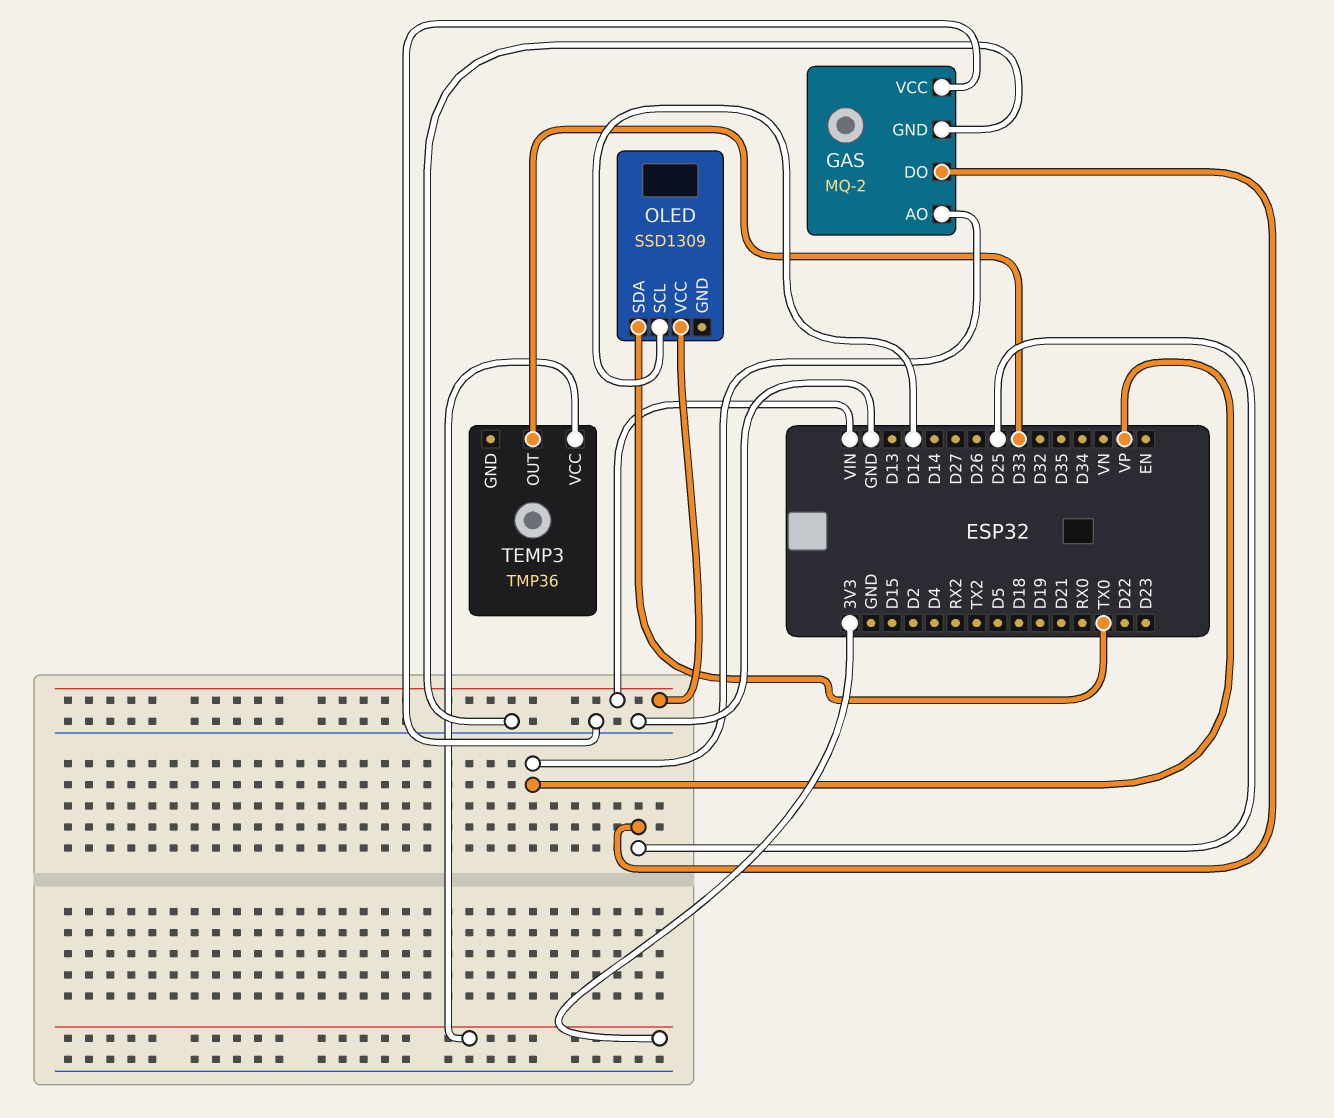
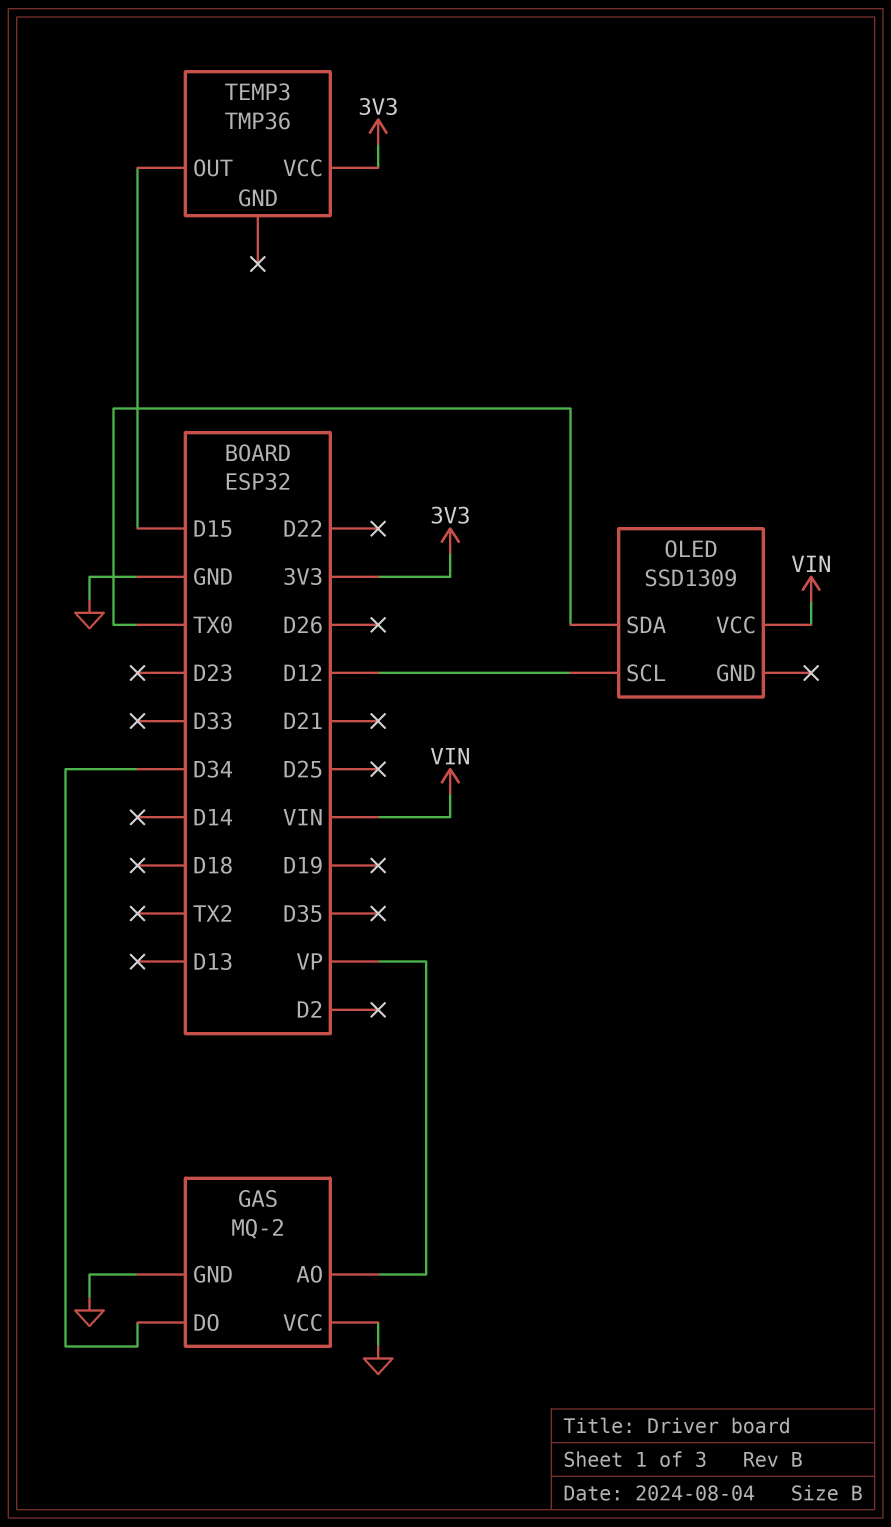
GAS pin DO: D25 -> D34
TEMP3 pin OUT: D33 -> D15

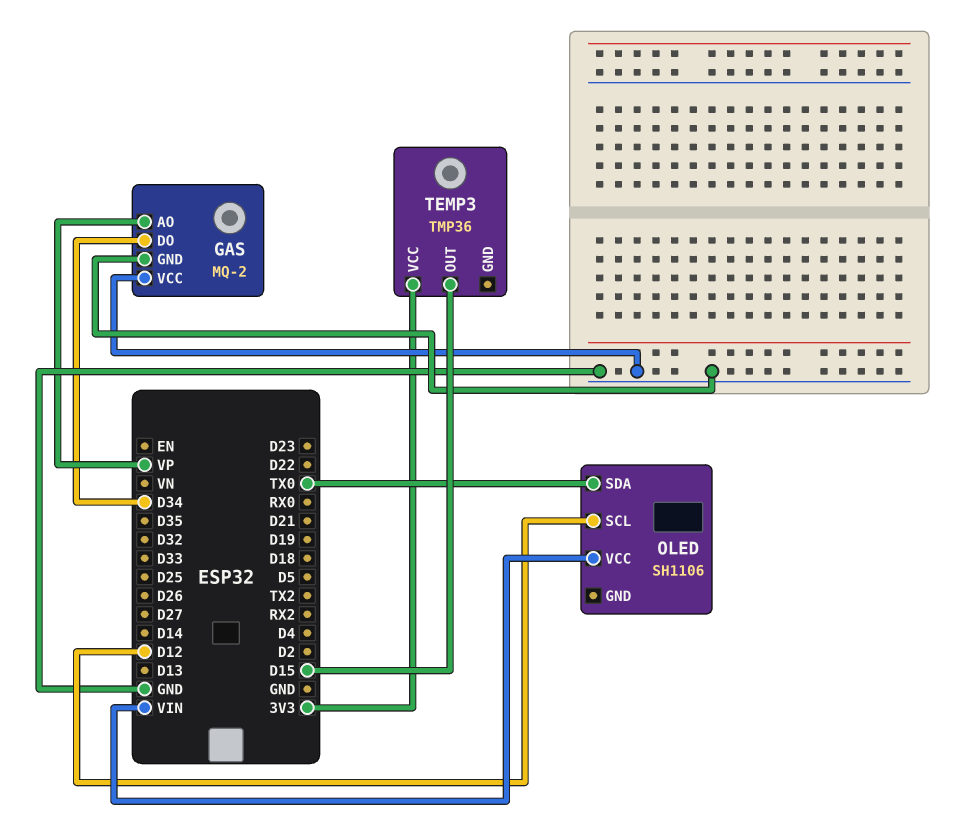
OLED: SSD1309 -> SH1106

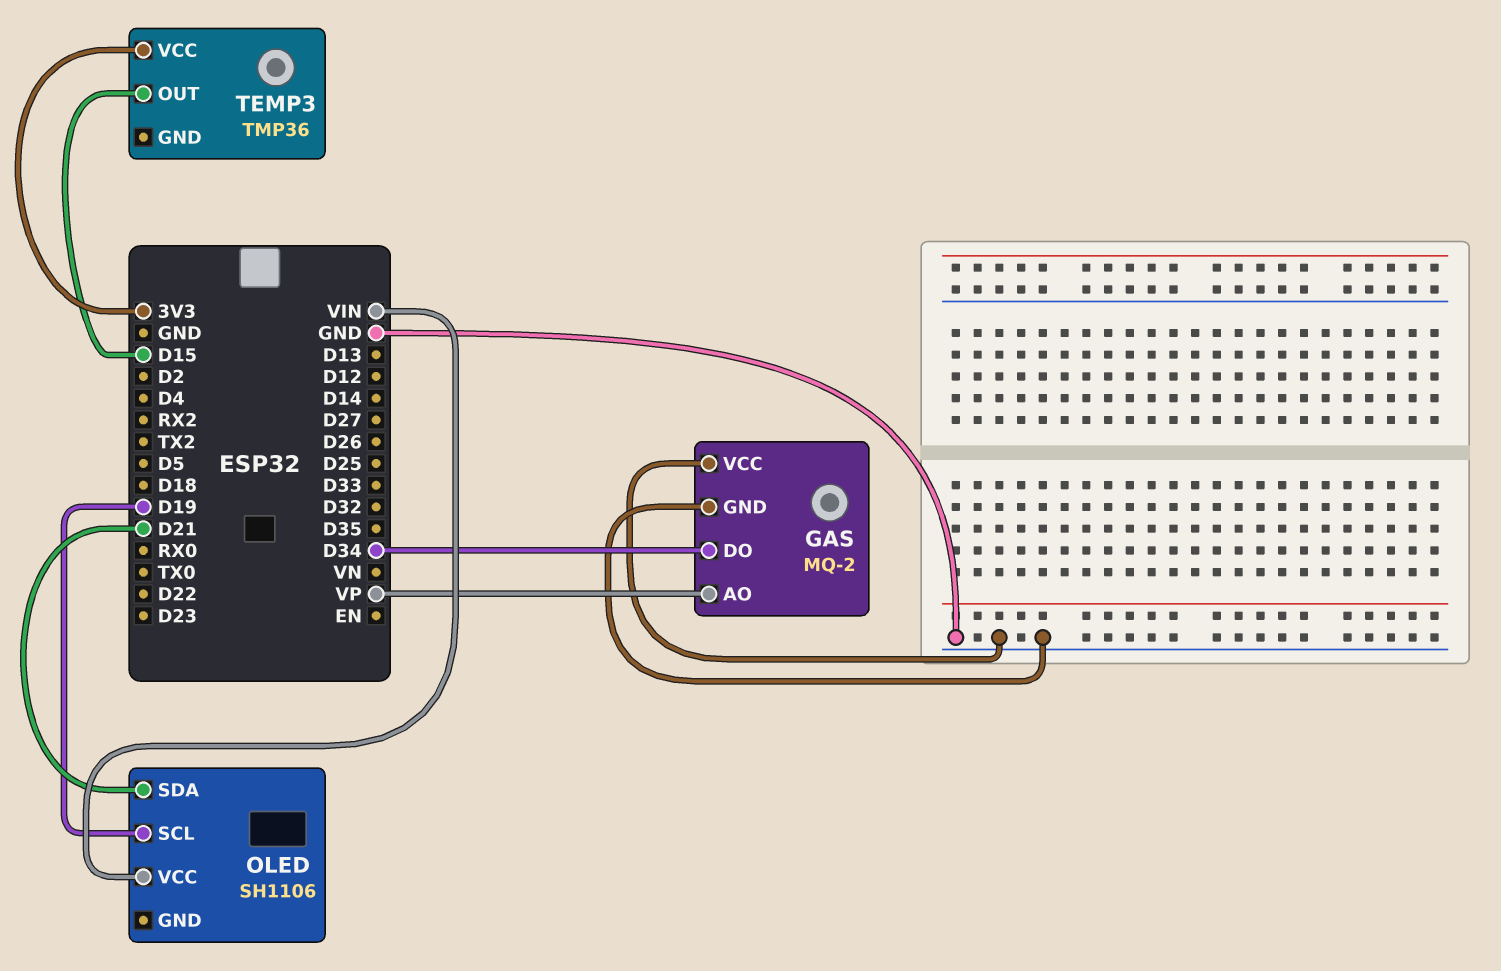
OLED pin SCL: D12 -> D19
OLED pin SDA: TX0 -> D21

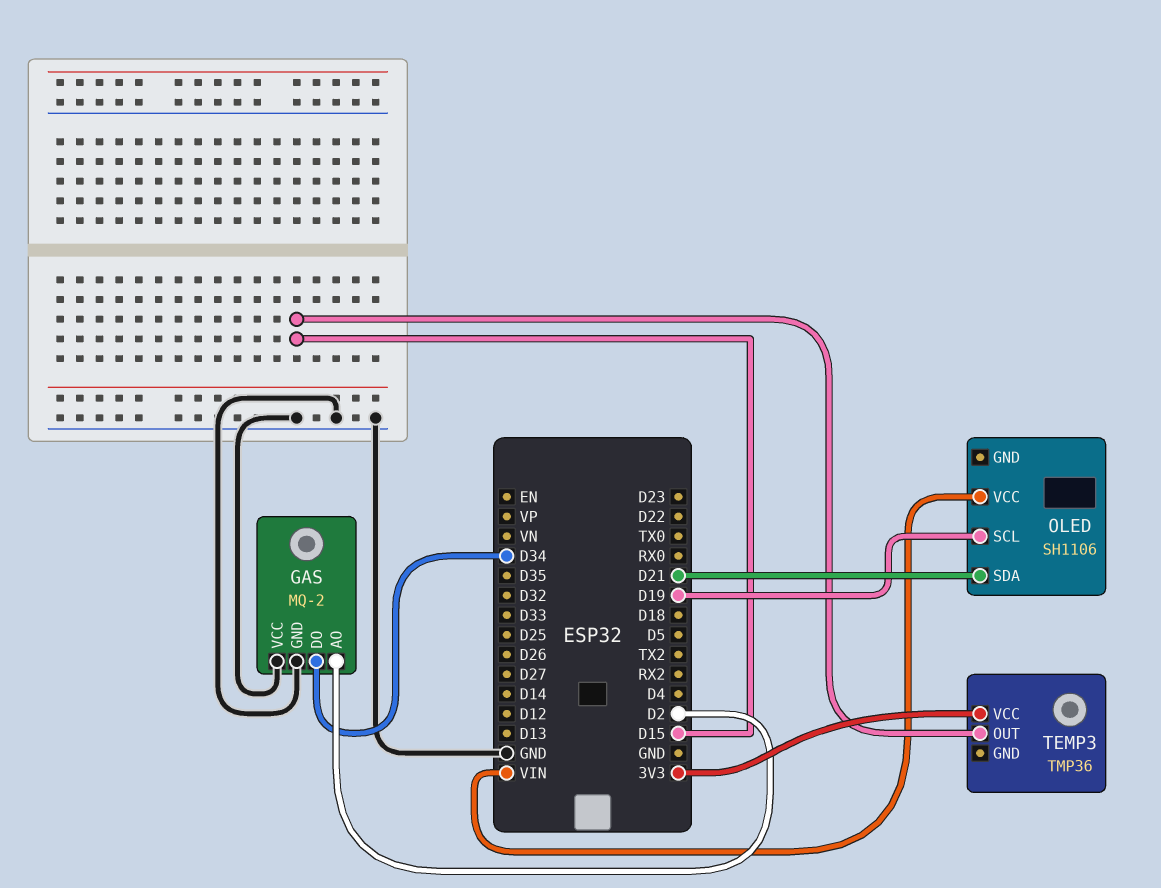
GAS pin AO: VP -> D2

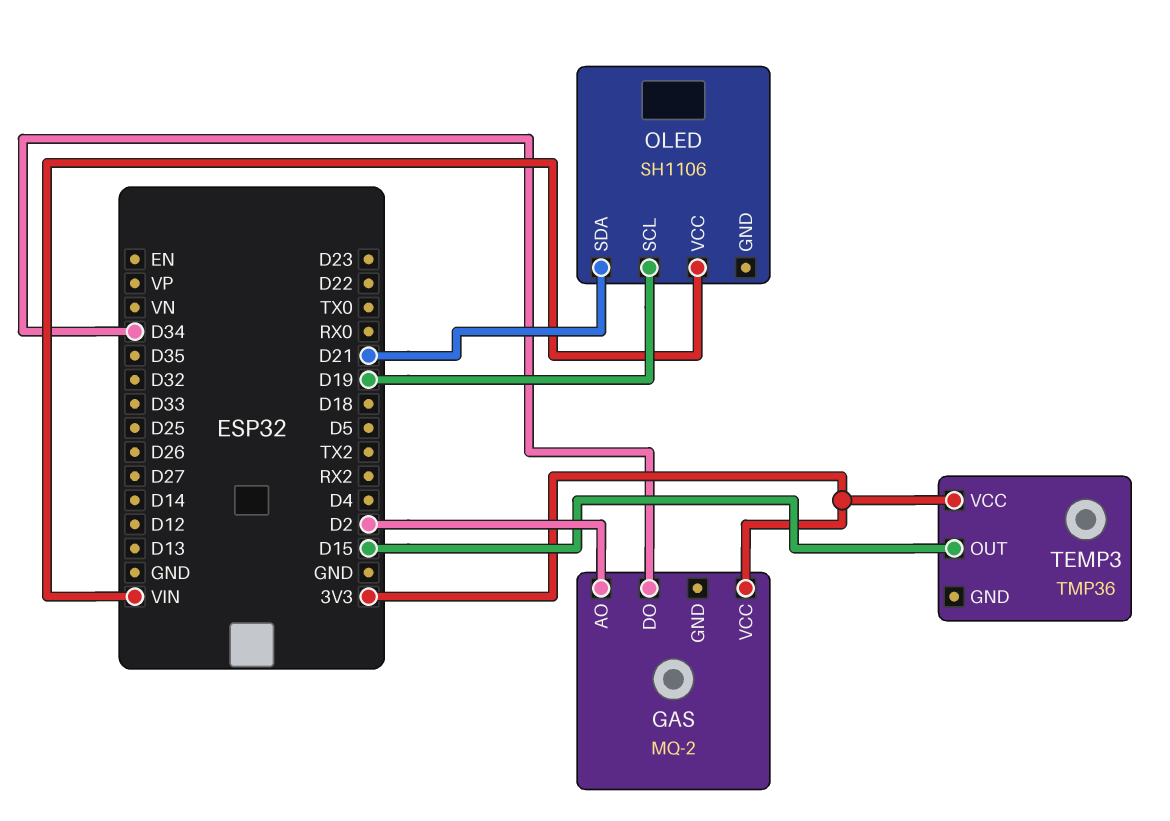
GAS pin GND: GND -> none
GAS pin VCC: GND -> 3V3

